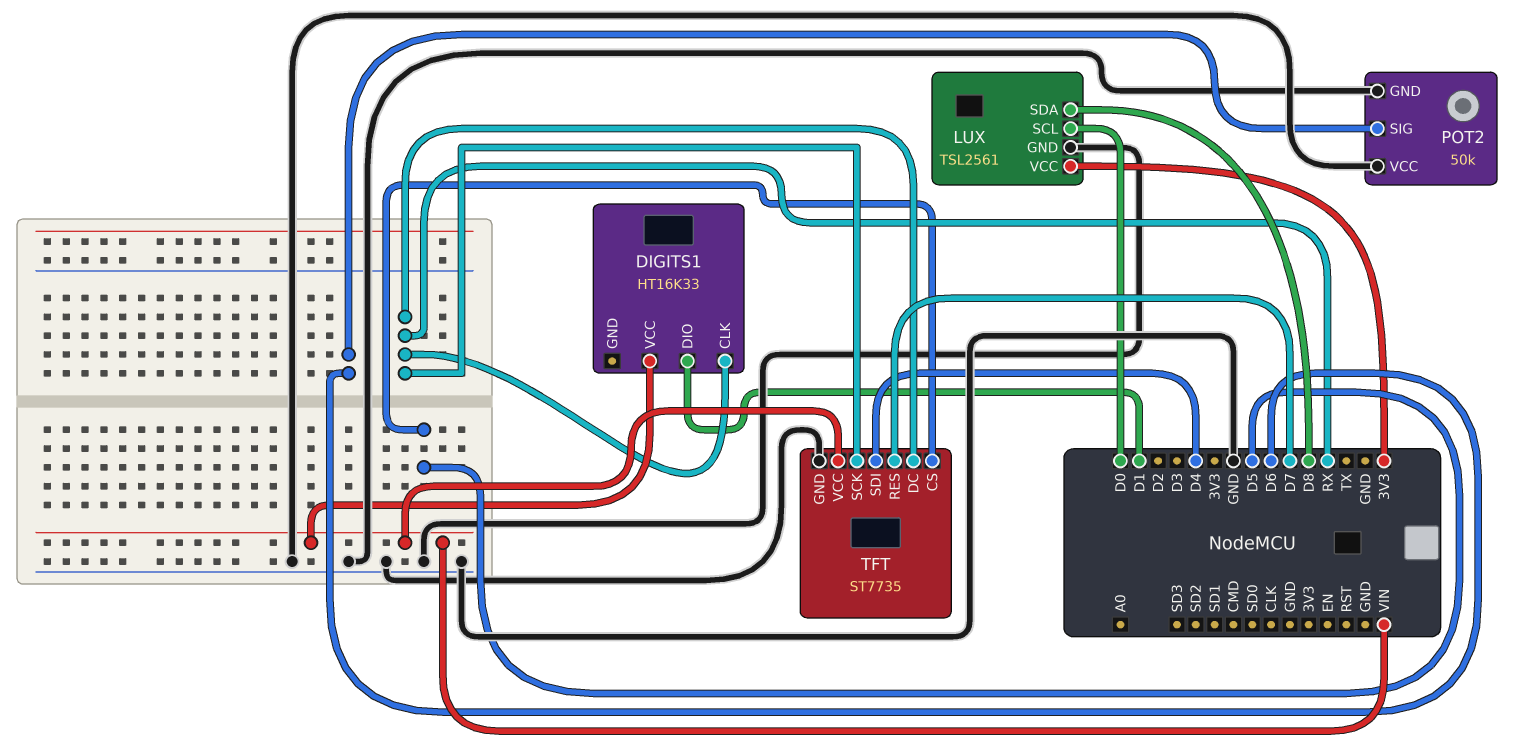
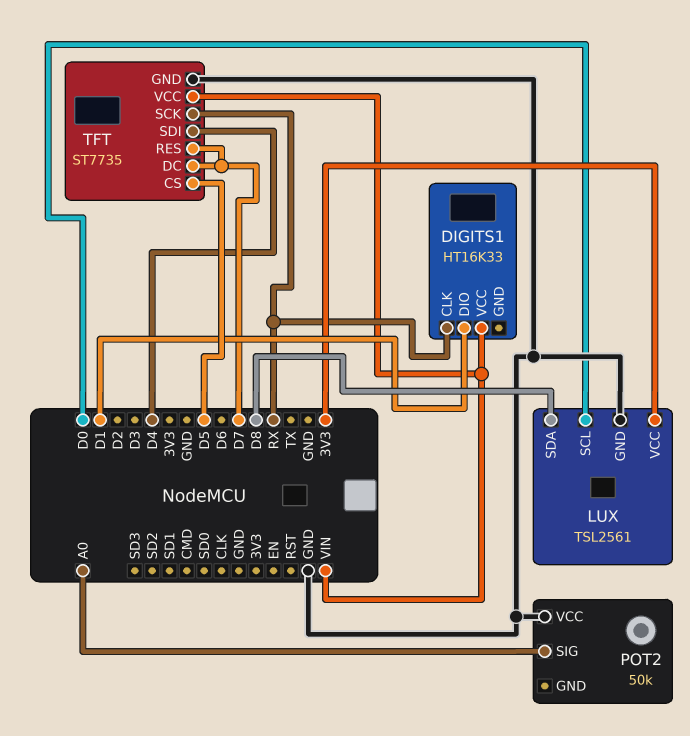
POT2 pin GND: GND -> none
POT2 pin SIG: D6 -> A0
TFT pin DC: RX -> D7

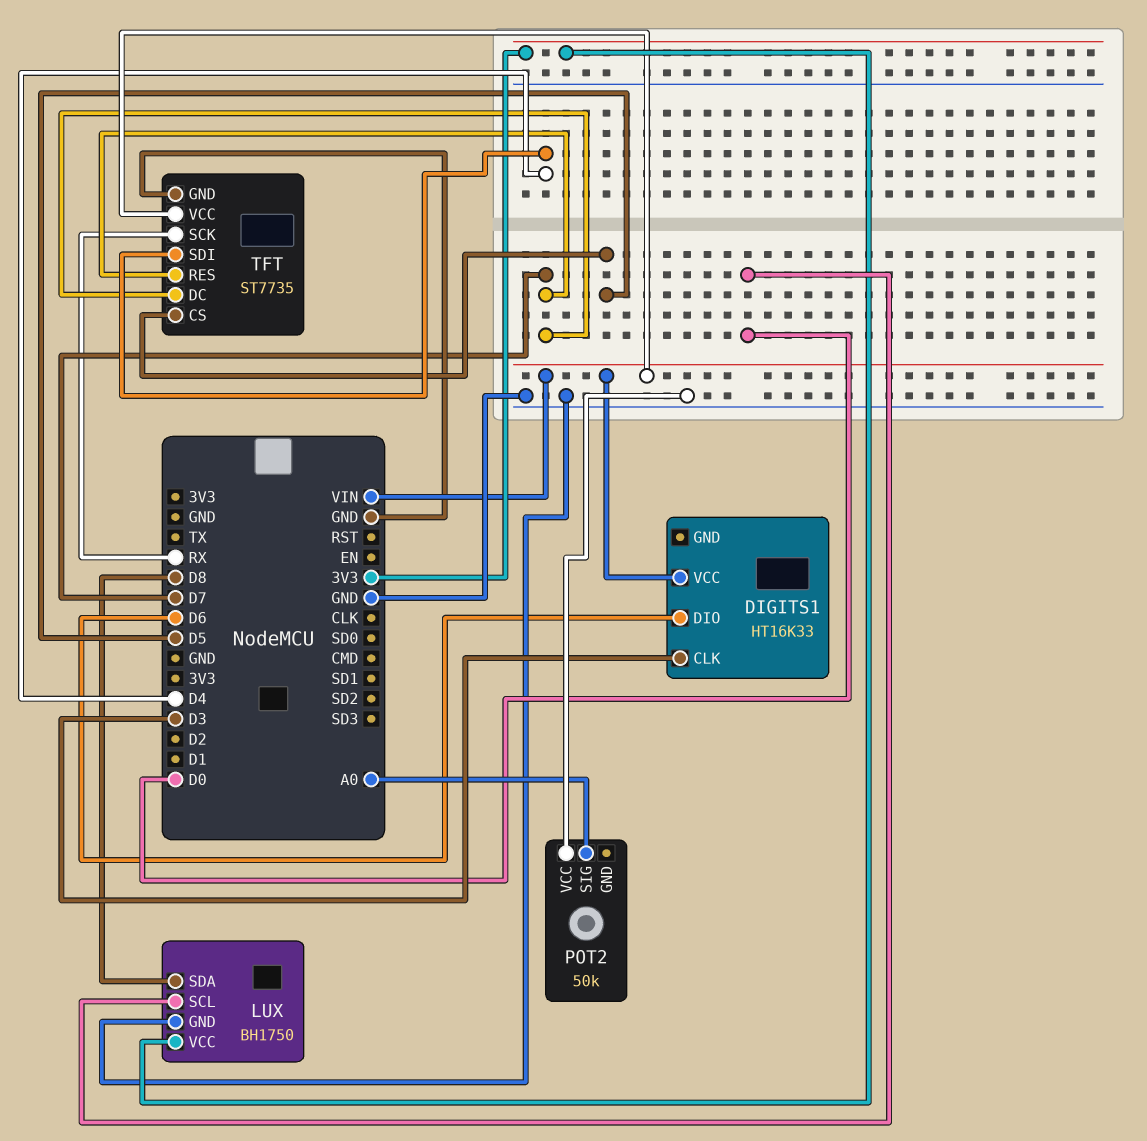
DIGITS1 pin CLK: RX -> D3
DIGITS1 pin DIO: D1 -> D6
LUX: TSL2561 -> BH1750

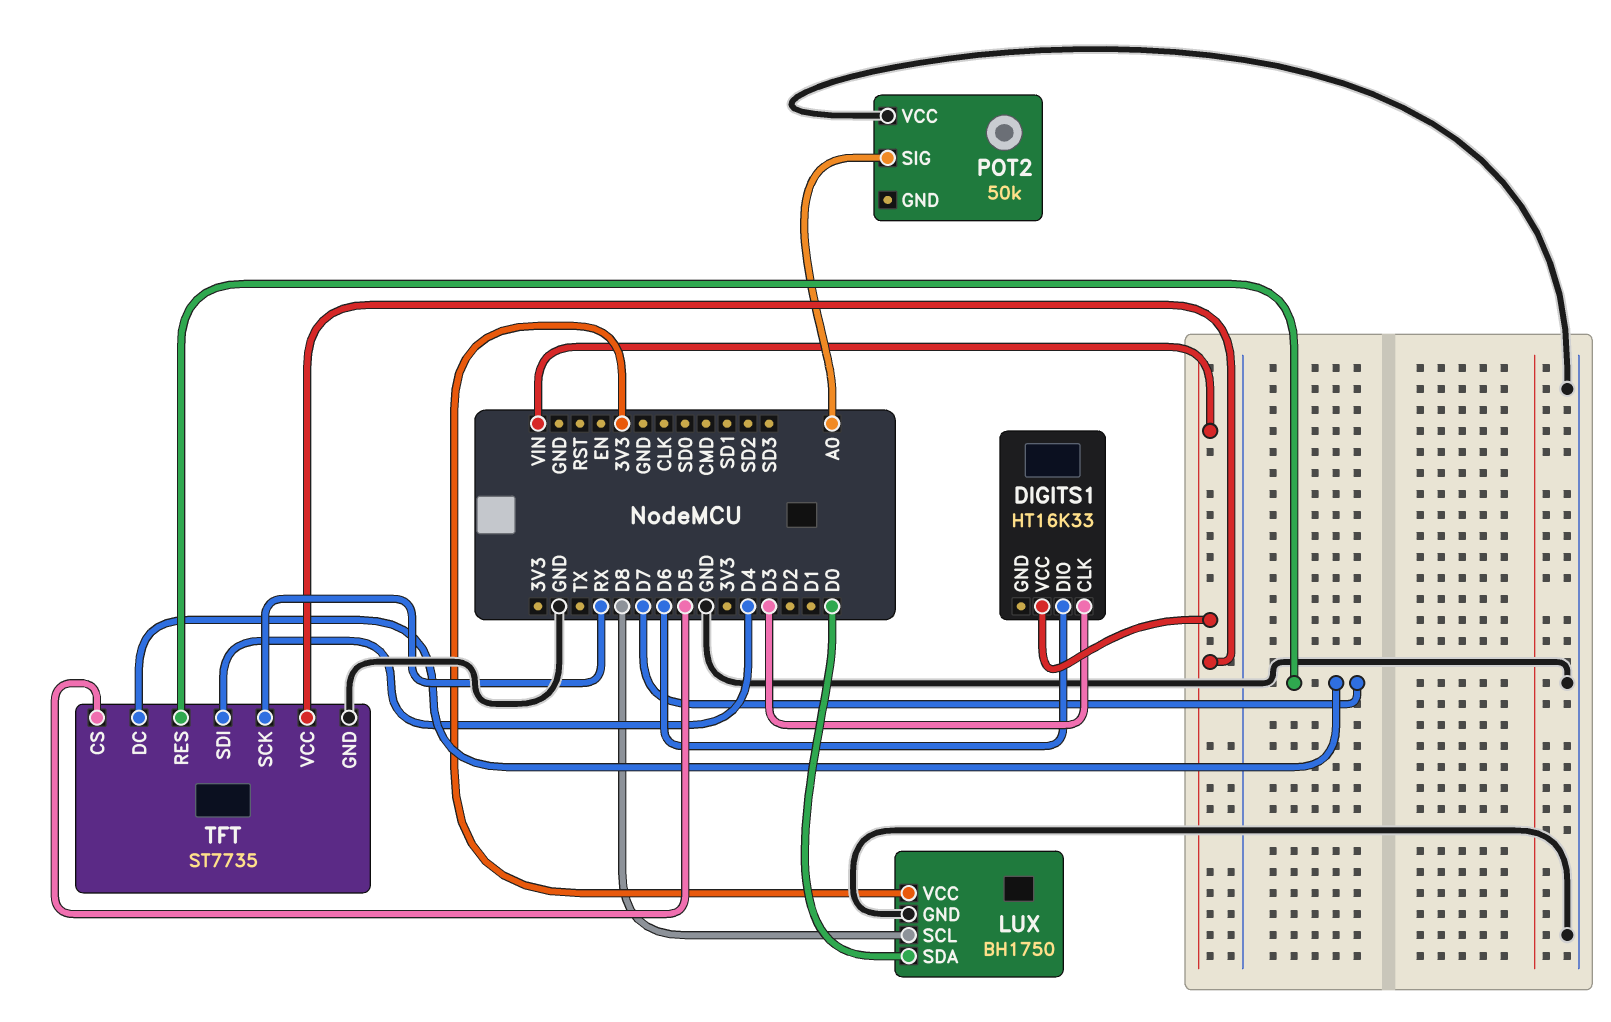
LUX pin SCL: D0 -> D8
LUX pin SDA: D8 -> D0

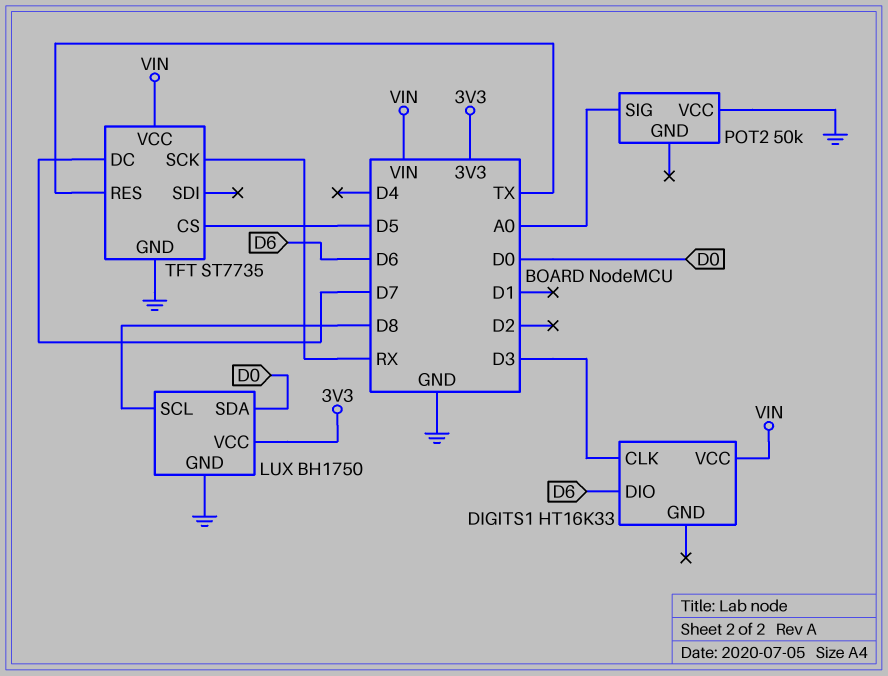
TFT pin RES: D7 -> TX
TFT pin SDI: D4 -> none

